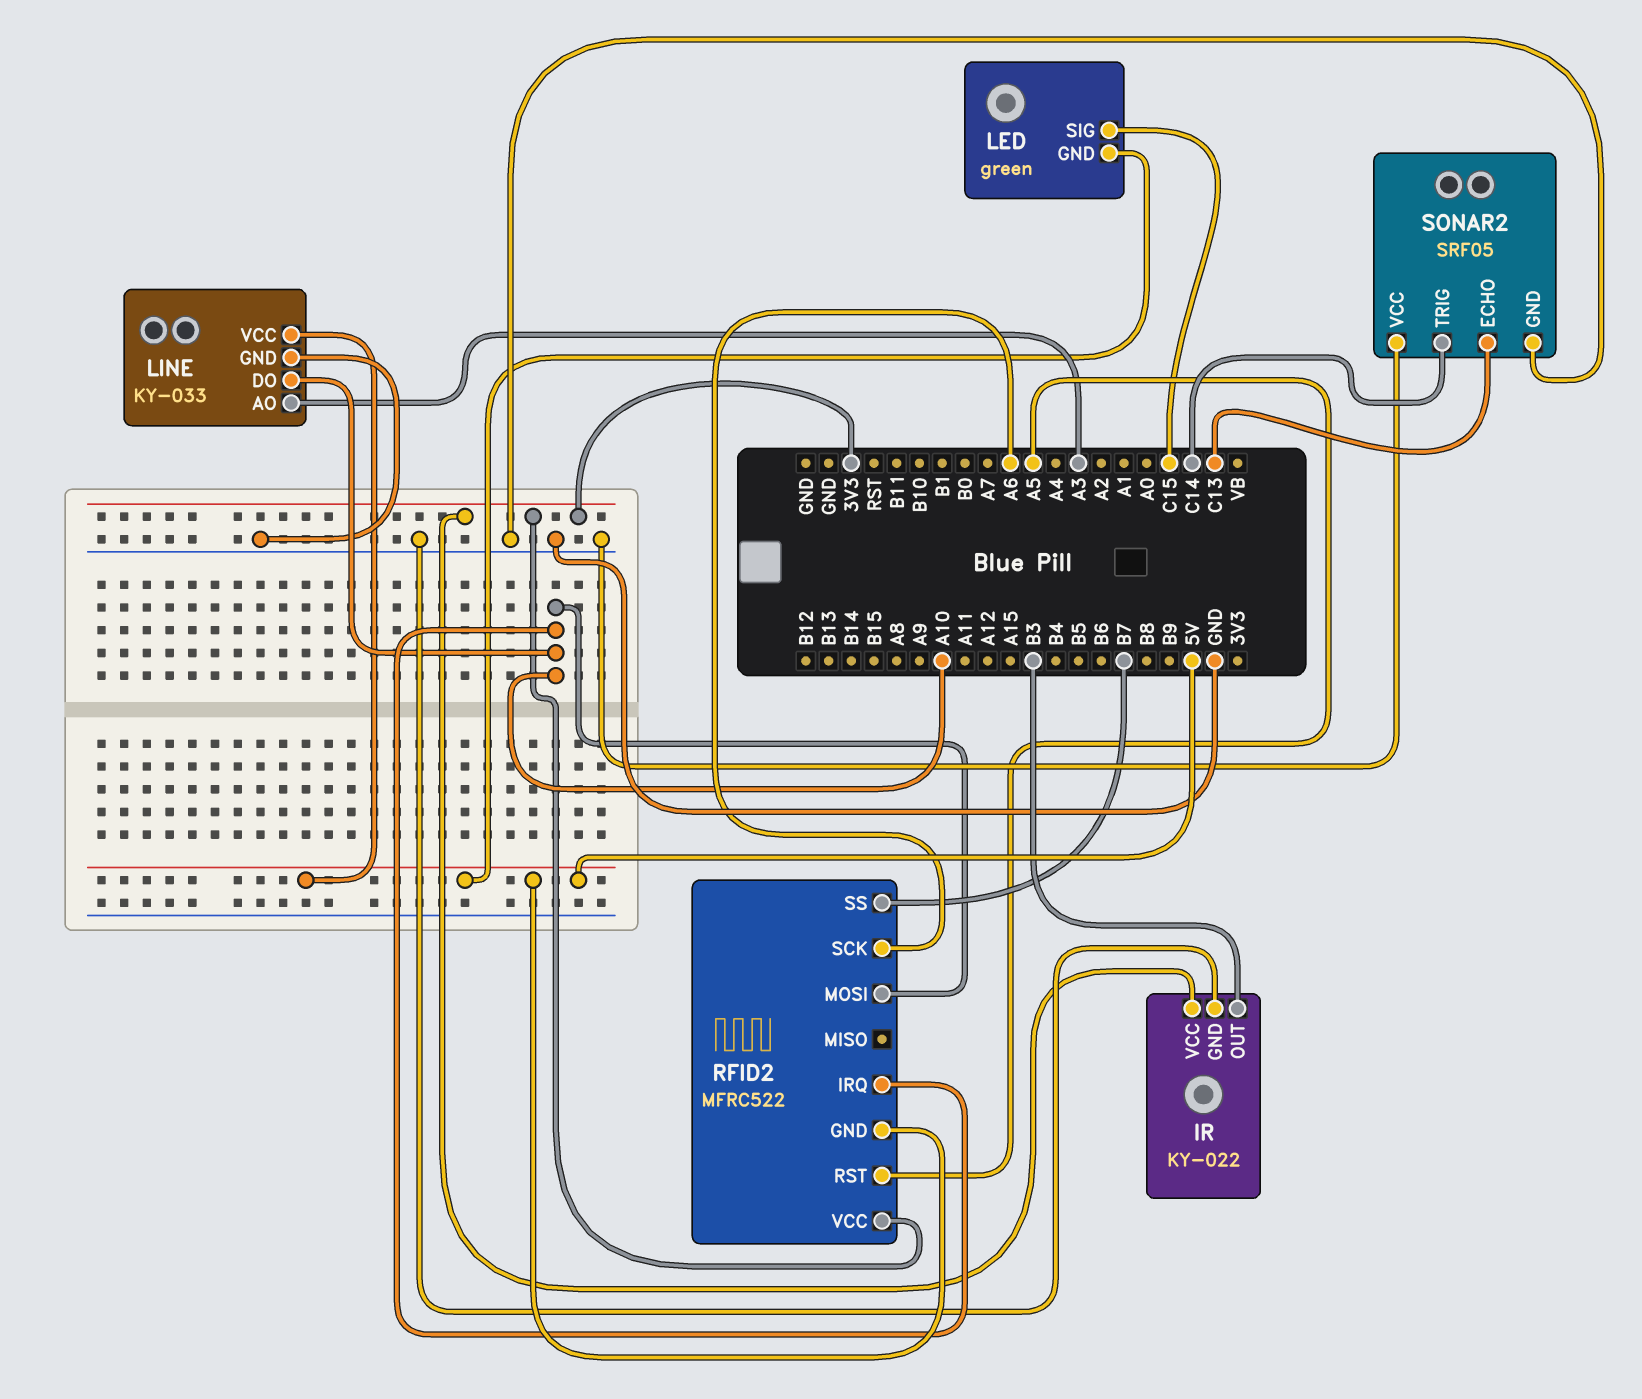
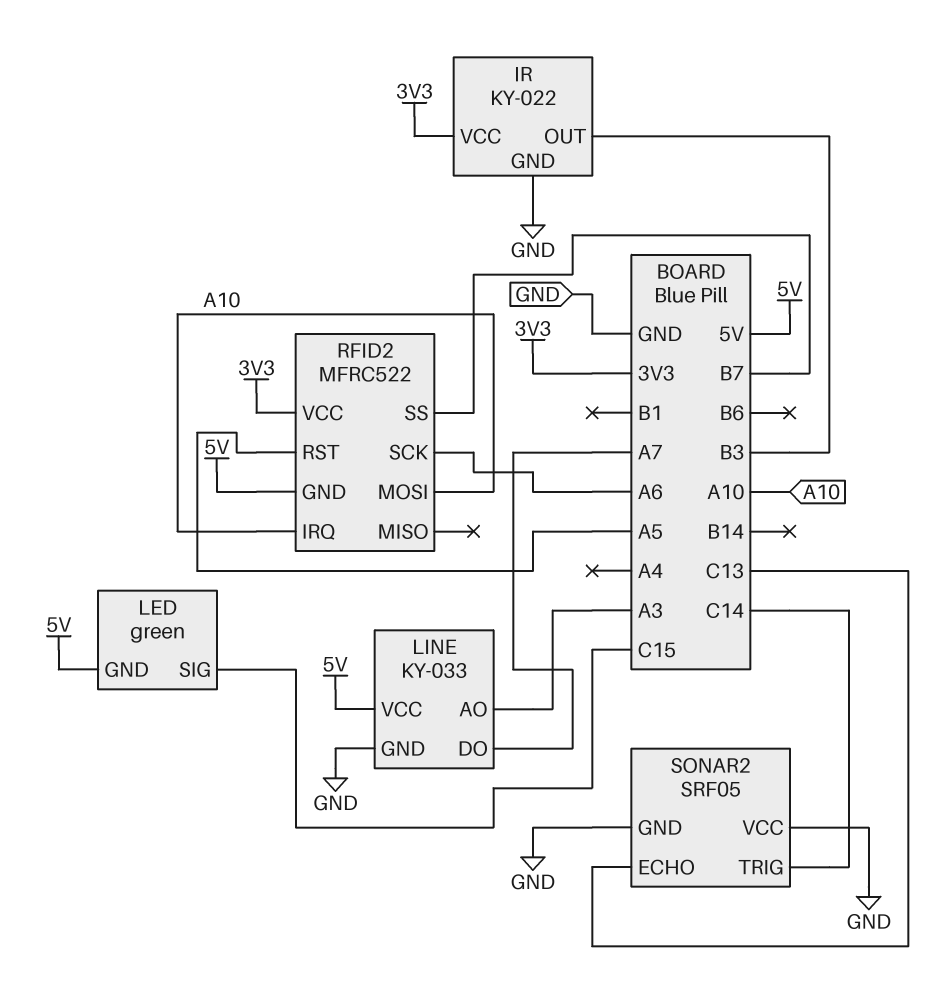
LINE pin DO: A10 -> A7

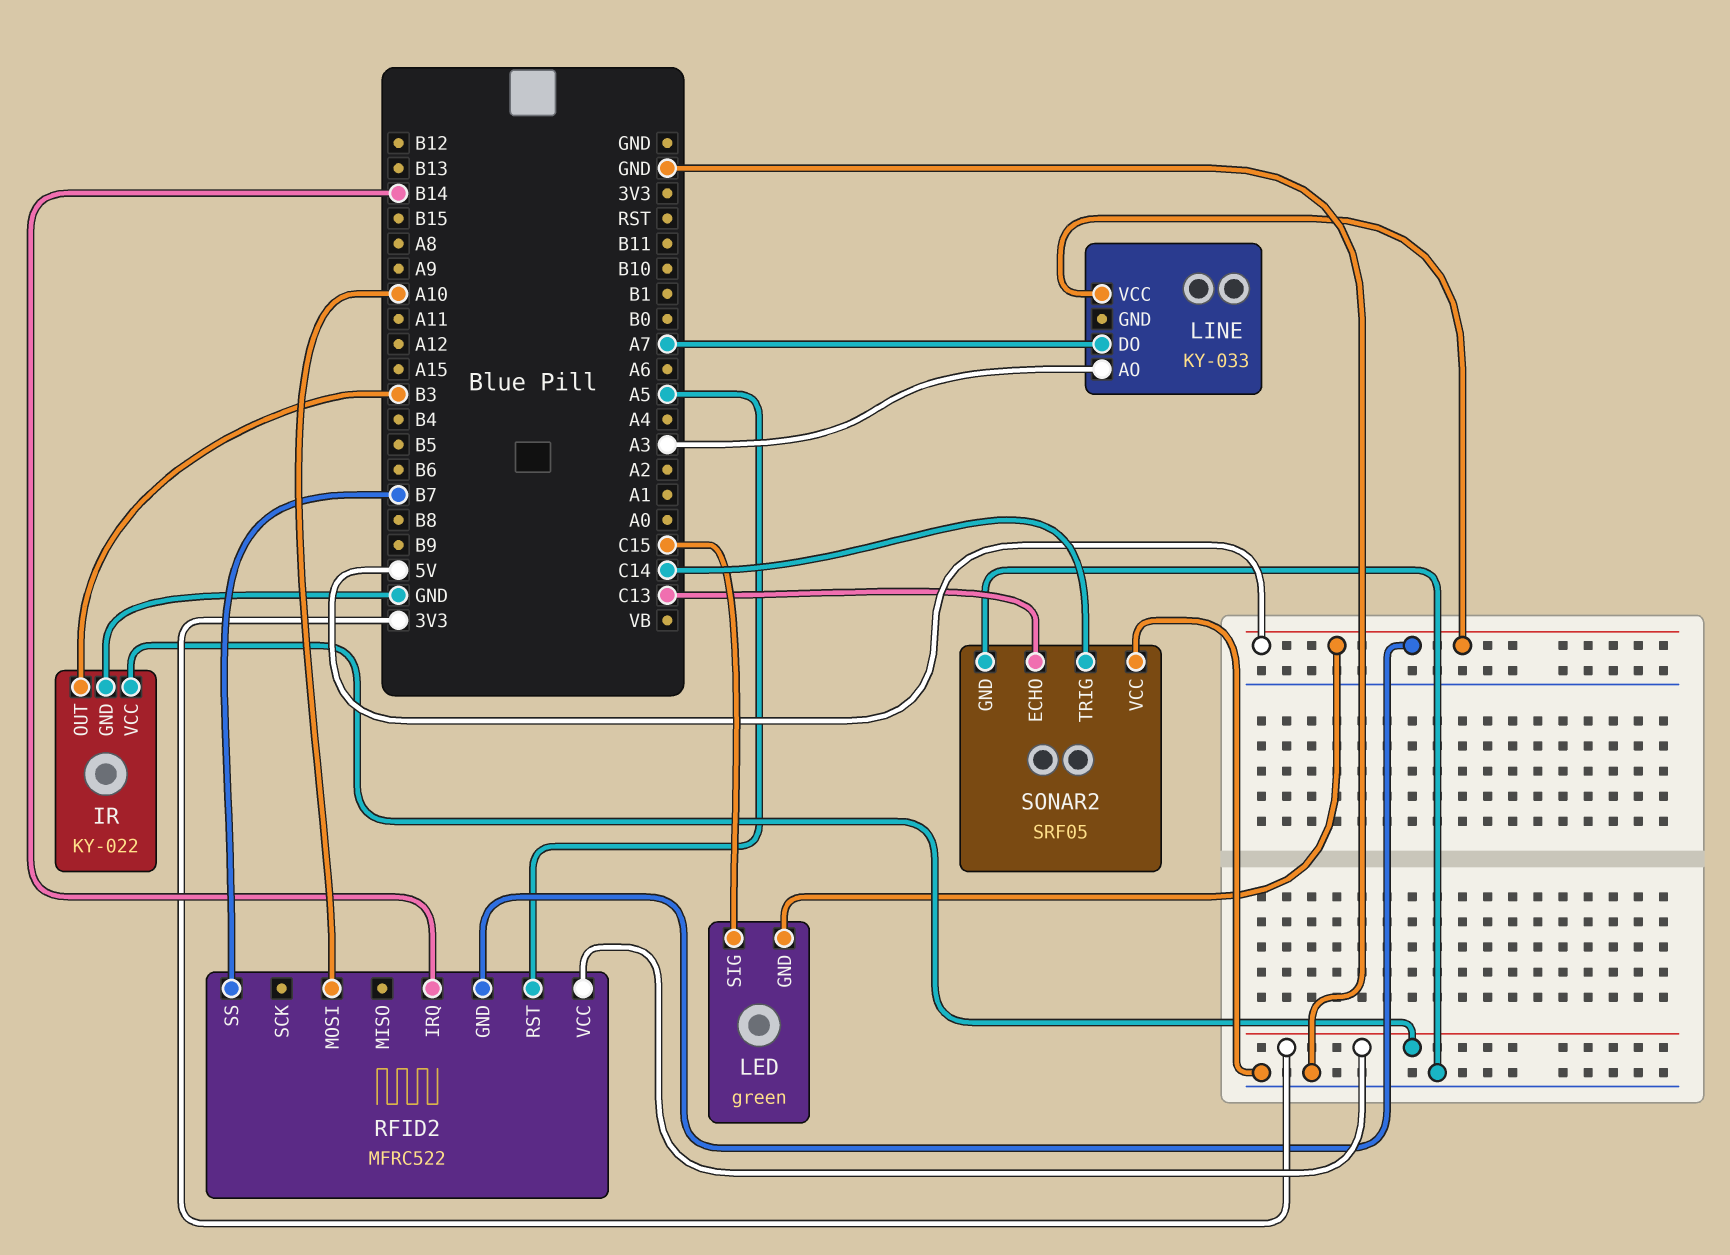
LINE pin GND: GND -> none
RFID2 pin IRQ: A10 -> B14
RFID2 pin SCK: A6 -> none

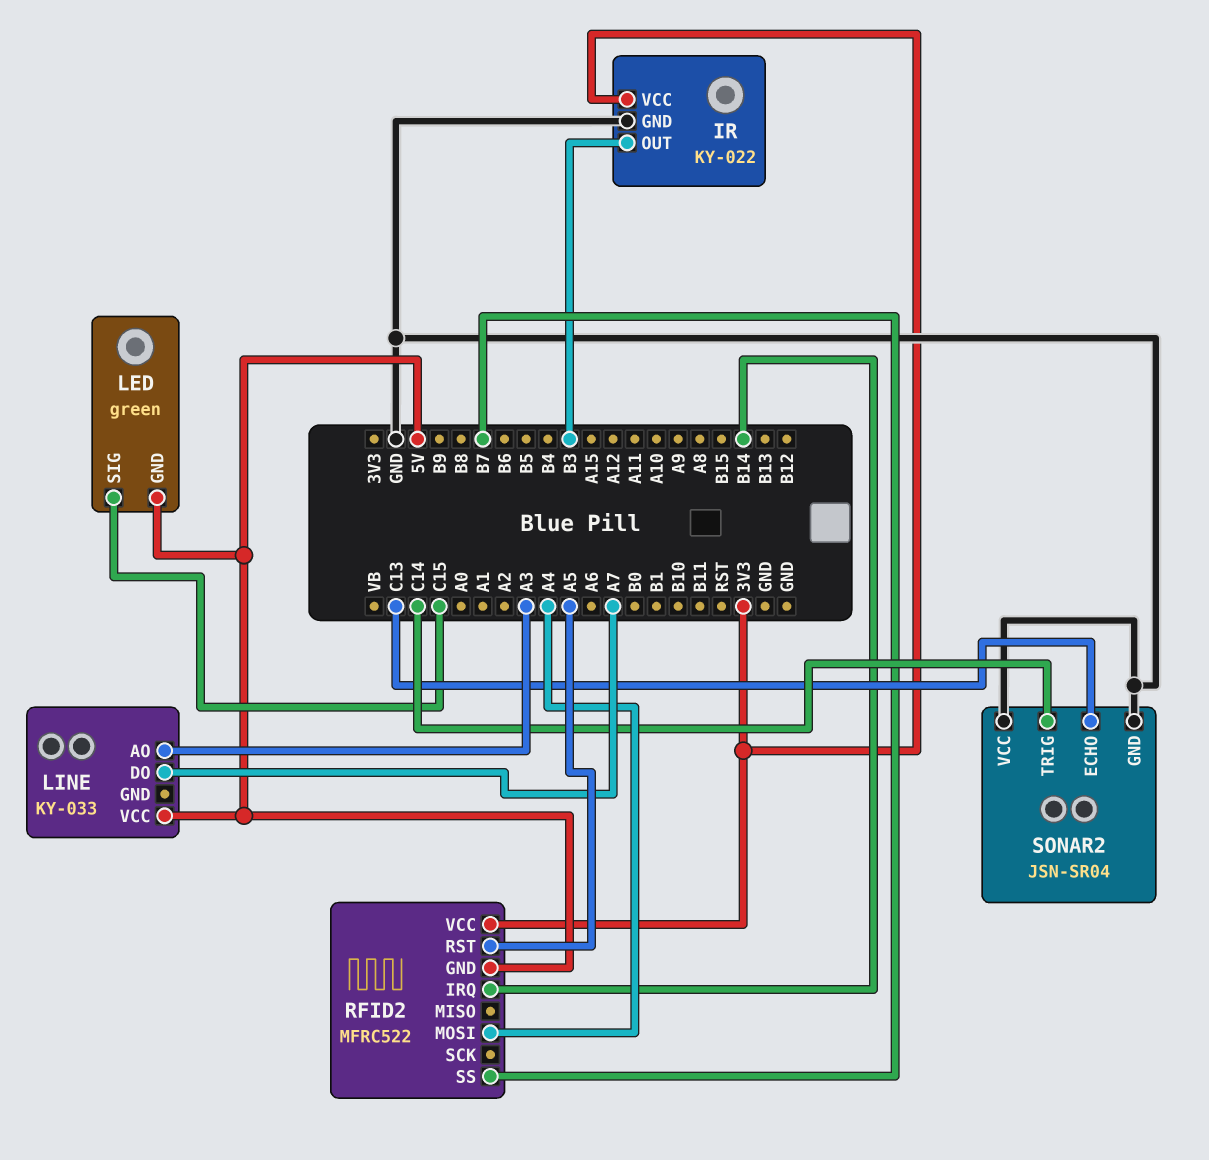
RFID2 pin MOSI: A10 -> A4
SONAR2: SRF05 -> JSN-SR04

